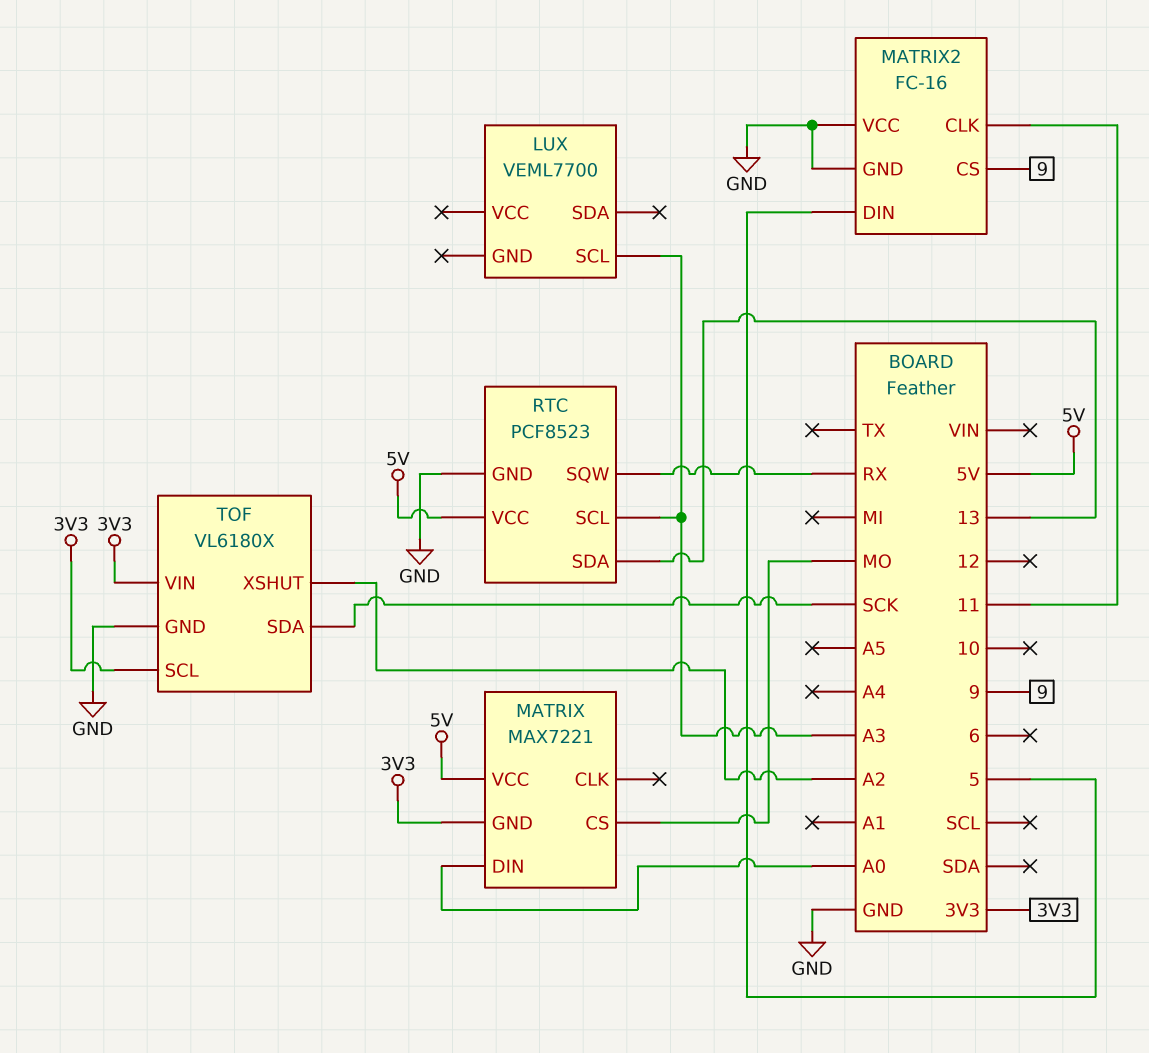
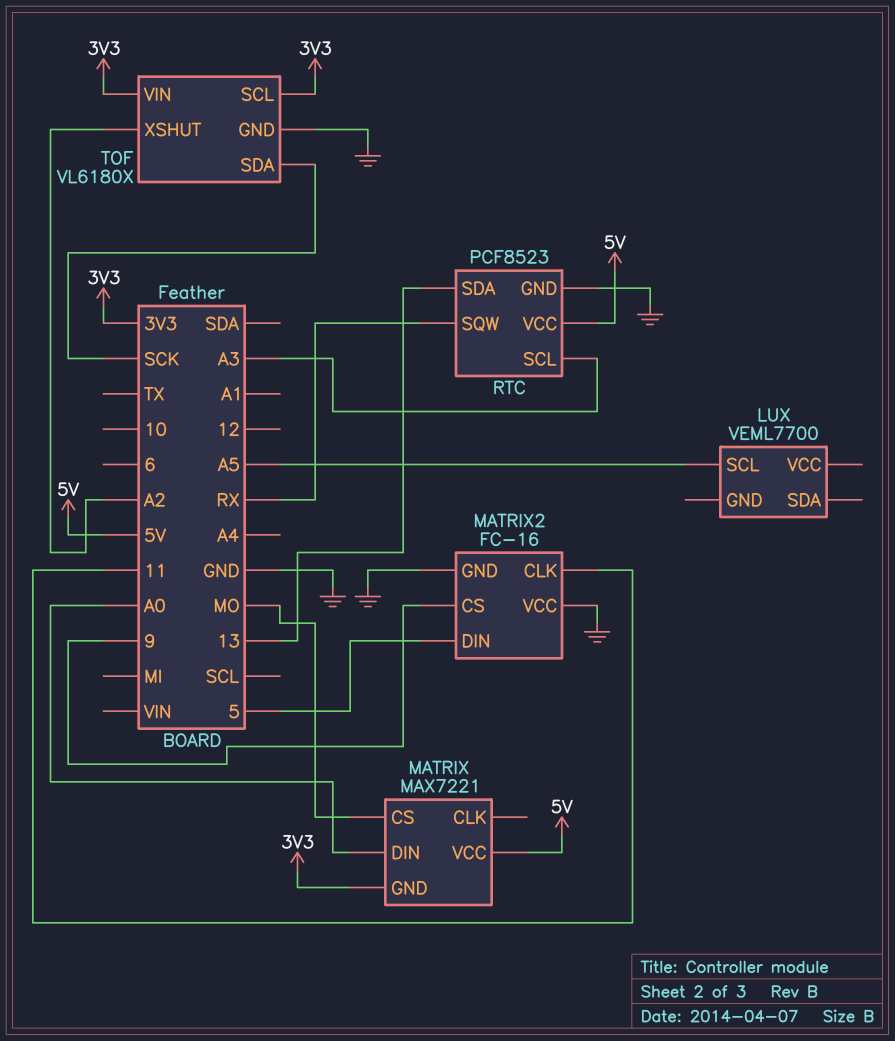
LUX pin SCL: A3 -> A5

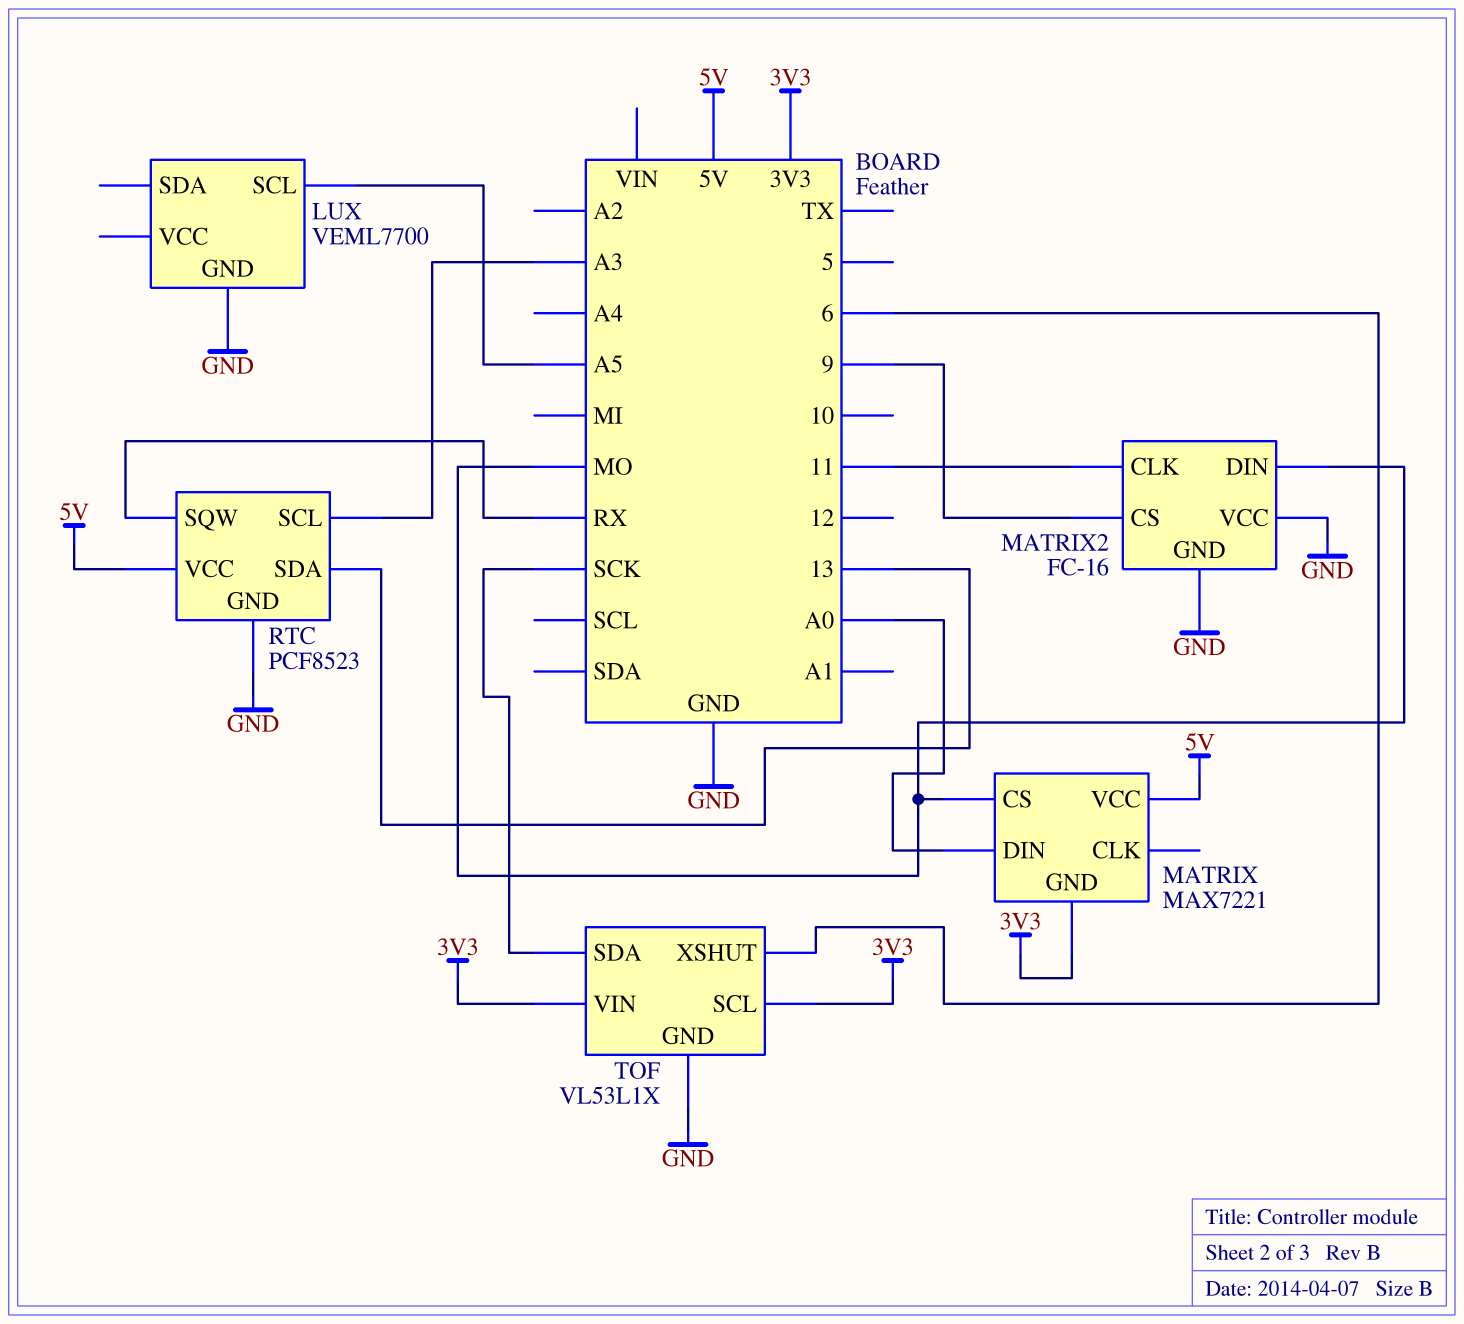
LUX pin GND: none -> GND
MATRIX2 pin DIN: 5 -> MO
TOF: VL6180X -> VL53L1X
TOF pin XSHUT: A2 -> 6

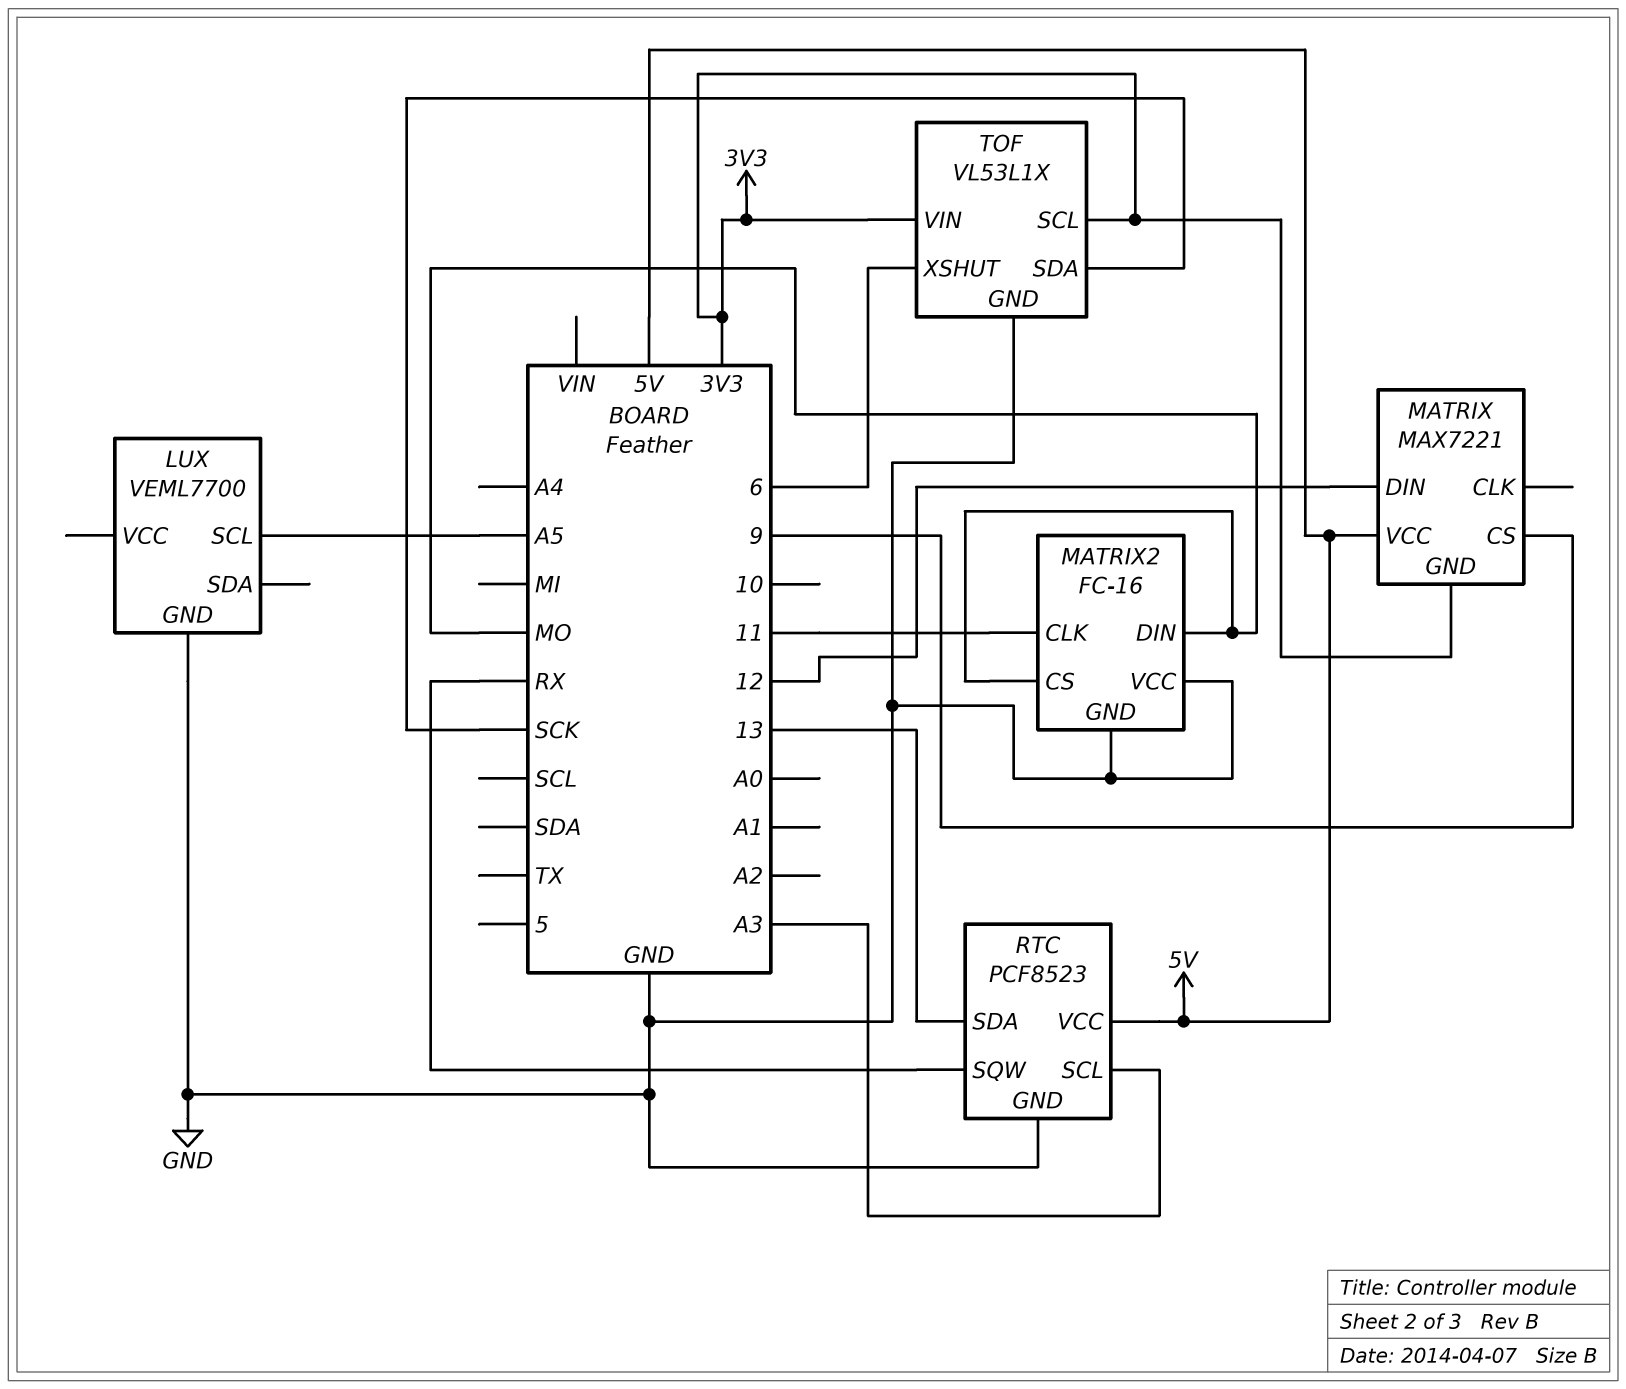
MATRIX pin CS: MO -> 9
MATRIX pin DIN: A0 -> 12
MATRIX2 pin CS: 9 -> MO

